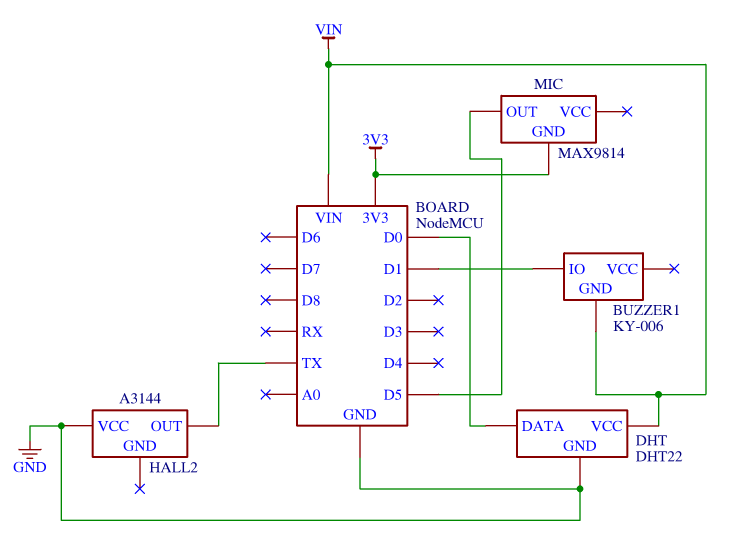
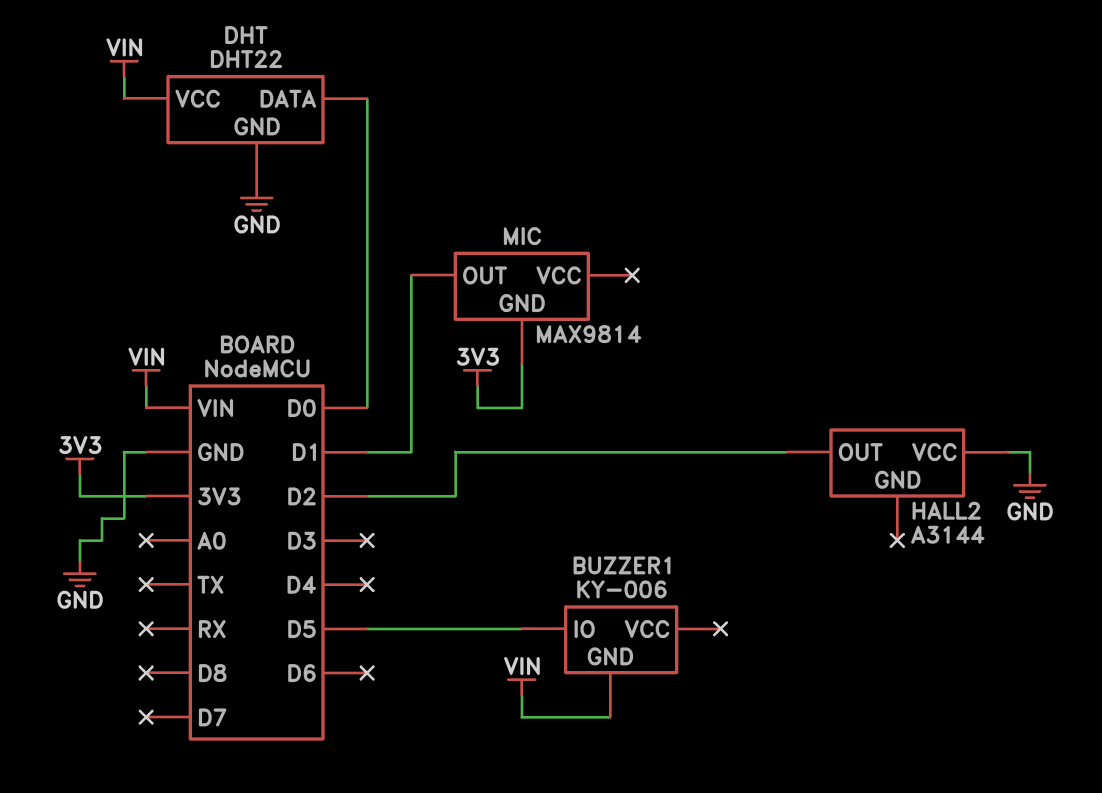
BUZZER1 pin IO: D1 -> D5
HALL2 pin OUT: TX -> D2
MIC pin OUT: D5 -> D1

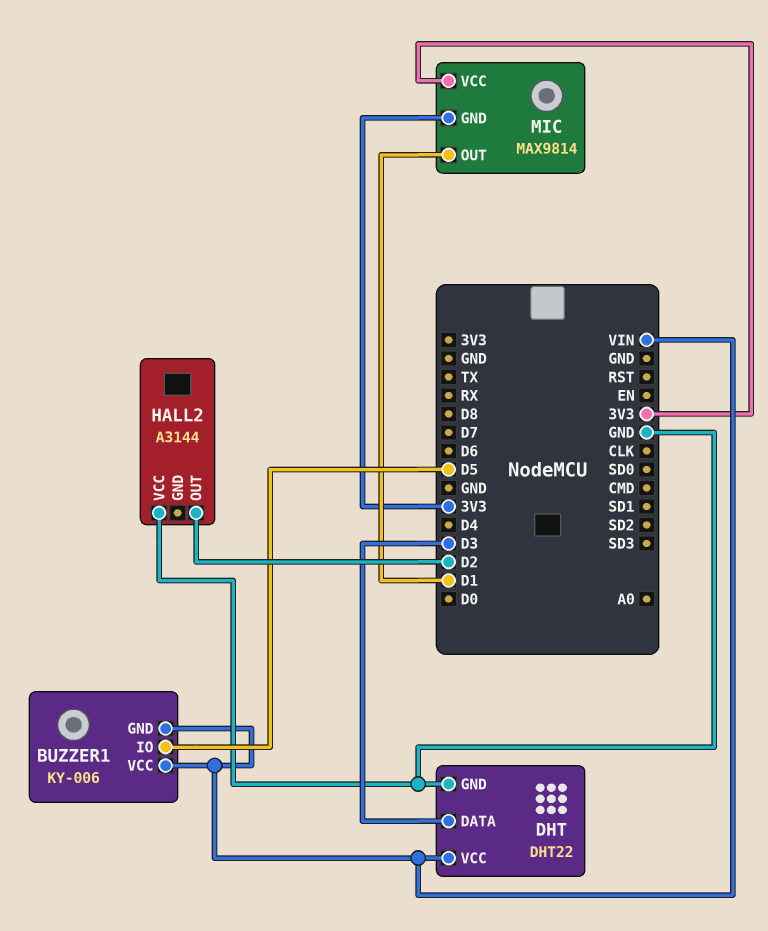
BUZZER1 pin VCC: none -> VIN
DHT pin DATA: D0 -> D3
MIC pin VCC: none -> 3V3

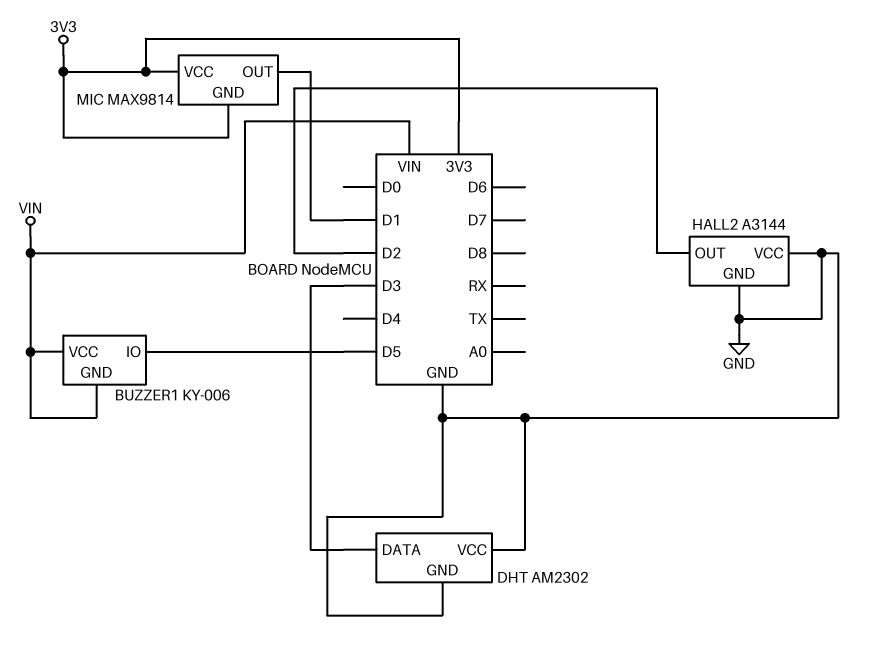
DHT: DHT22 -> AM2302
DHT pin VCC: VIN -> GND
HALL2 pin GND: none -> GND

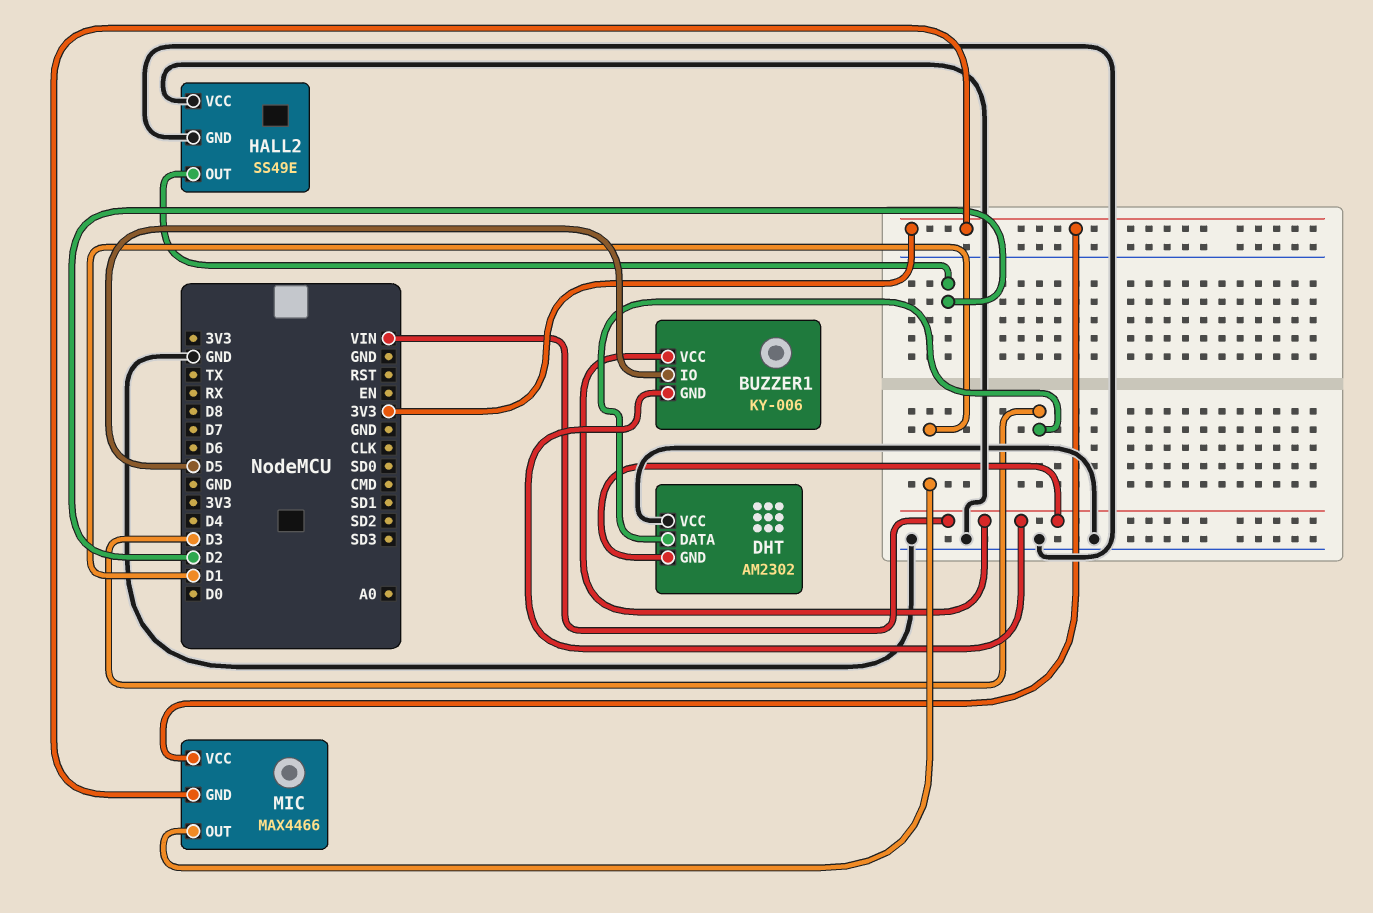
DHT pin GND: GND -> VIN
HALL2: A3144 -> SS49E
MIC: MAX9814 -> MAX4466

